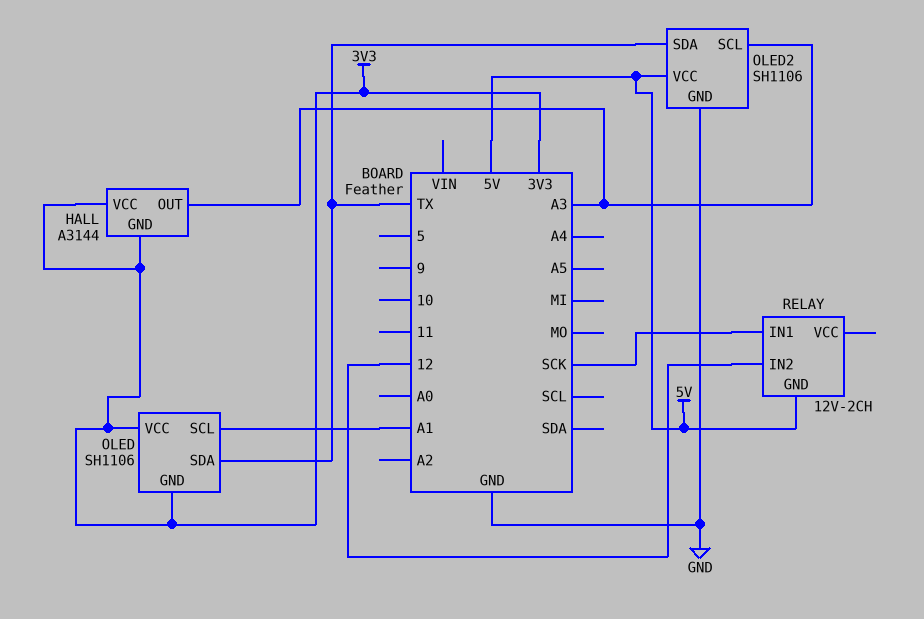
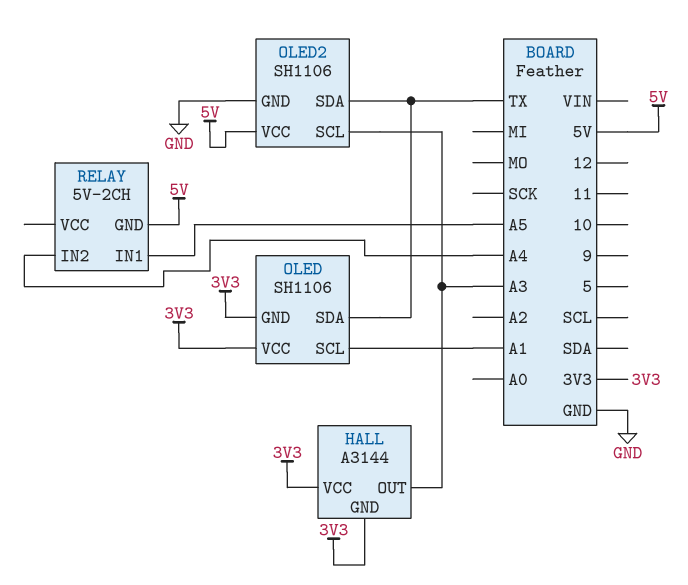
RELAY: 12V-2CH -> 5V-2CH
RELAY pin IN1: SCK -> A5
RELAY pin IN2: 12 -> A4

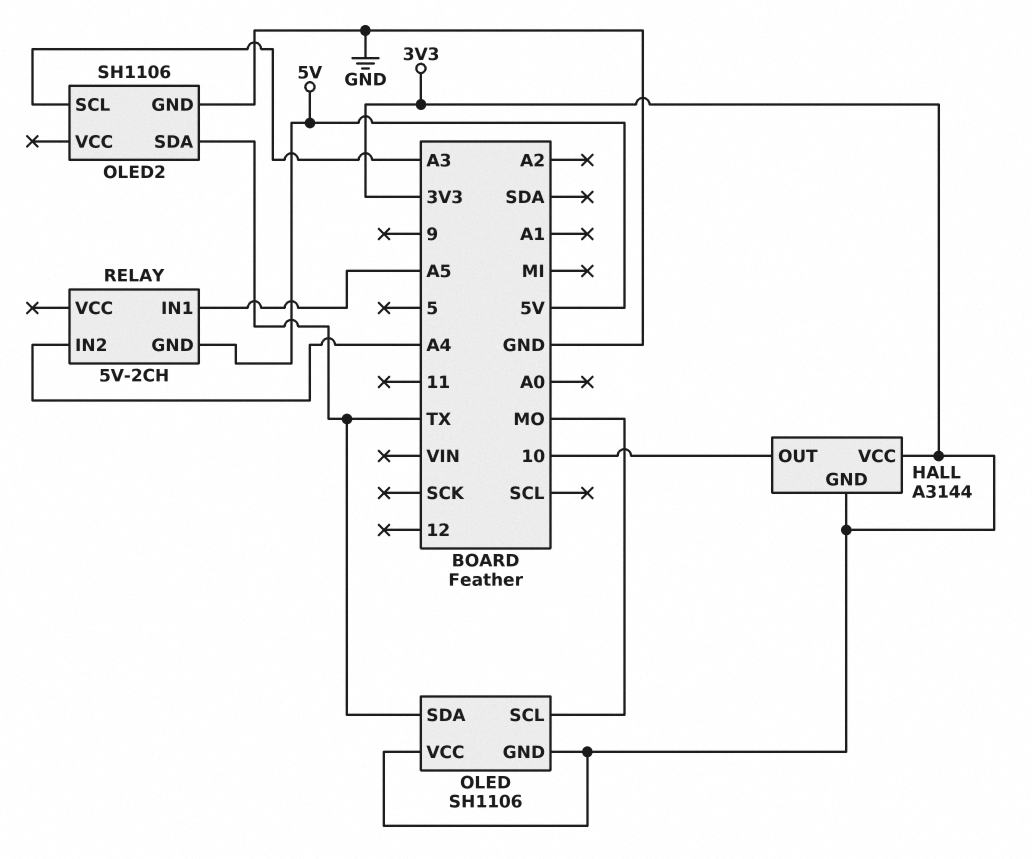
HALL pin OUT: A3 -> 10
OLED pin SCL: A1 -> MO
OLED2 pin VCC: 5V -> none

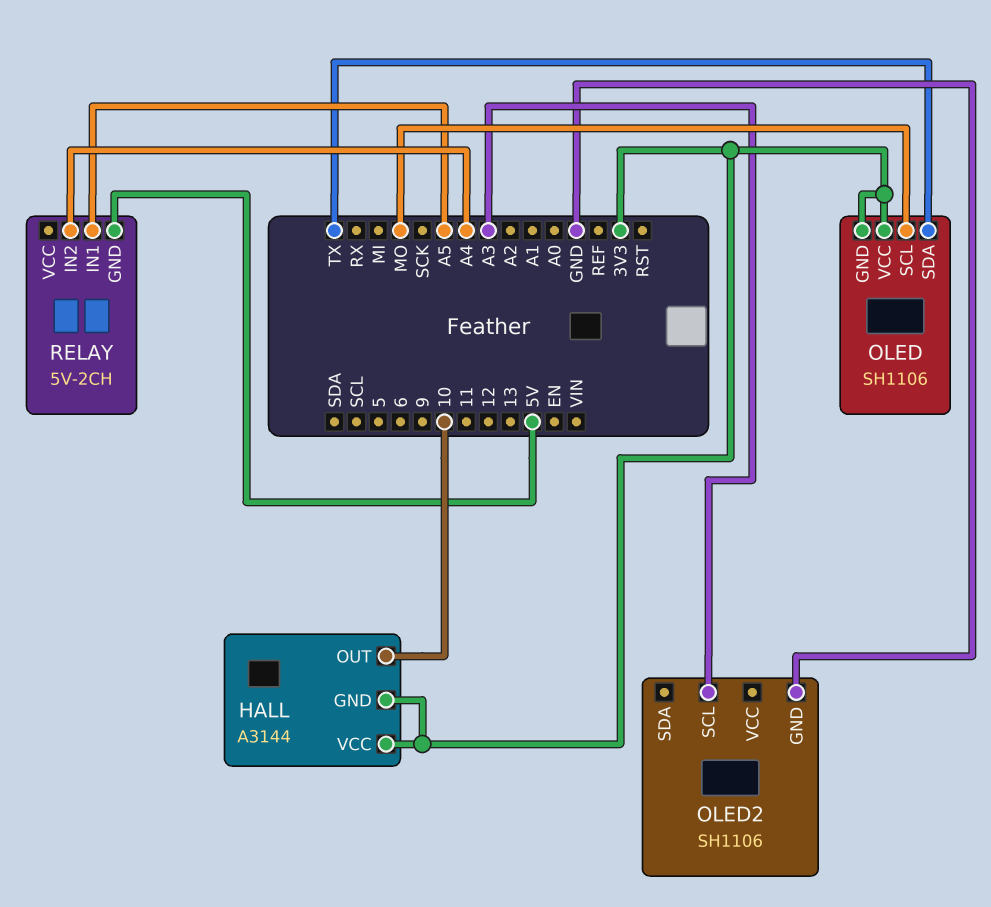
OLED2 pin SDA: TX -> none

